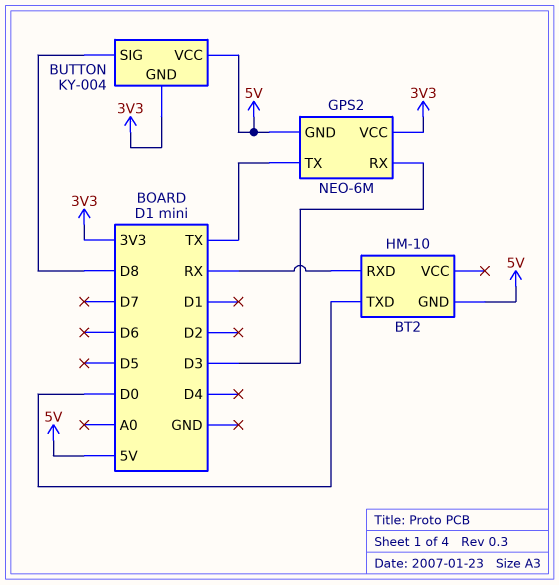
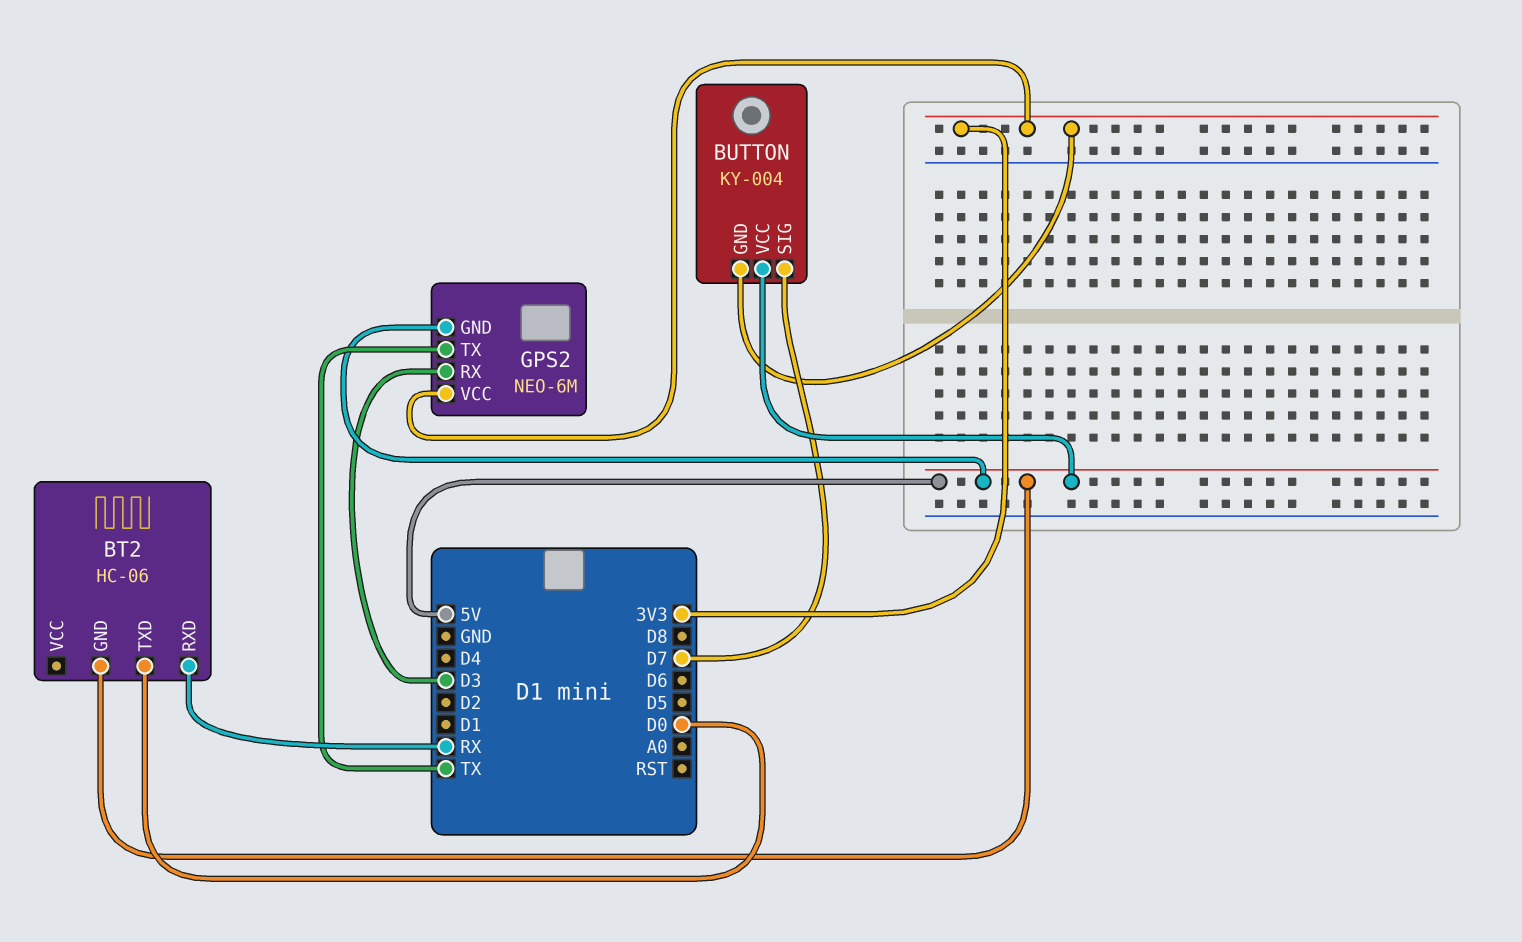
BT2: HM-10 -> HC-06
BUTTON pin SIG: D8 -> D7

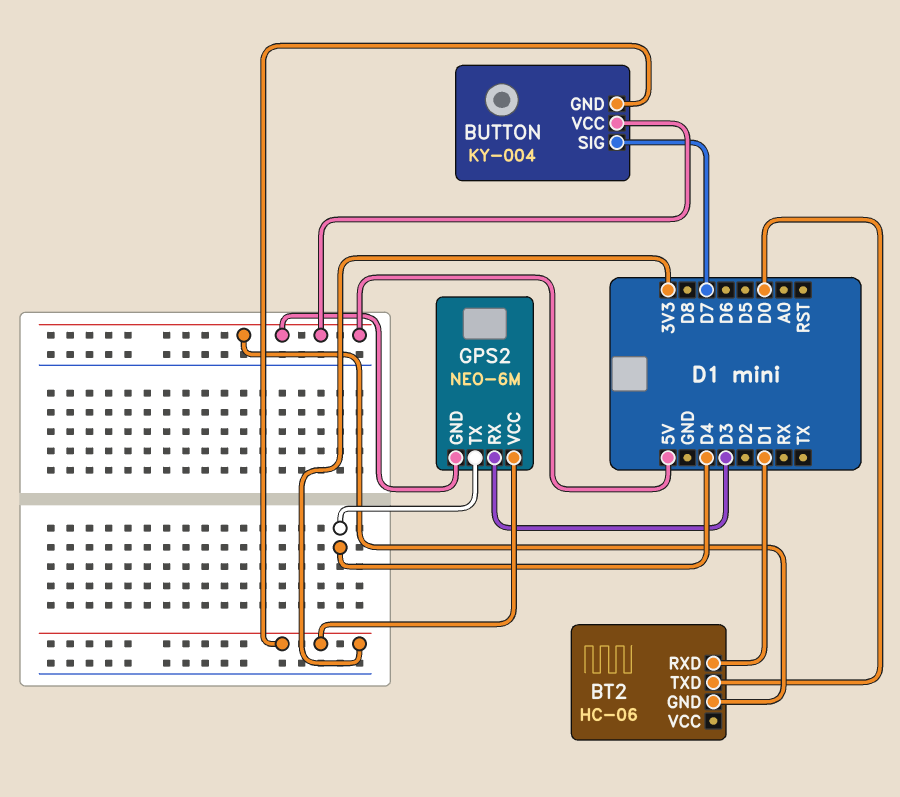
BT2 pin RXD: RX -> D1
GPS2 pin TX: TX -> D4

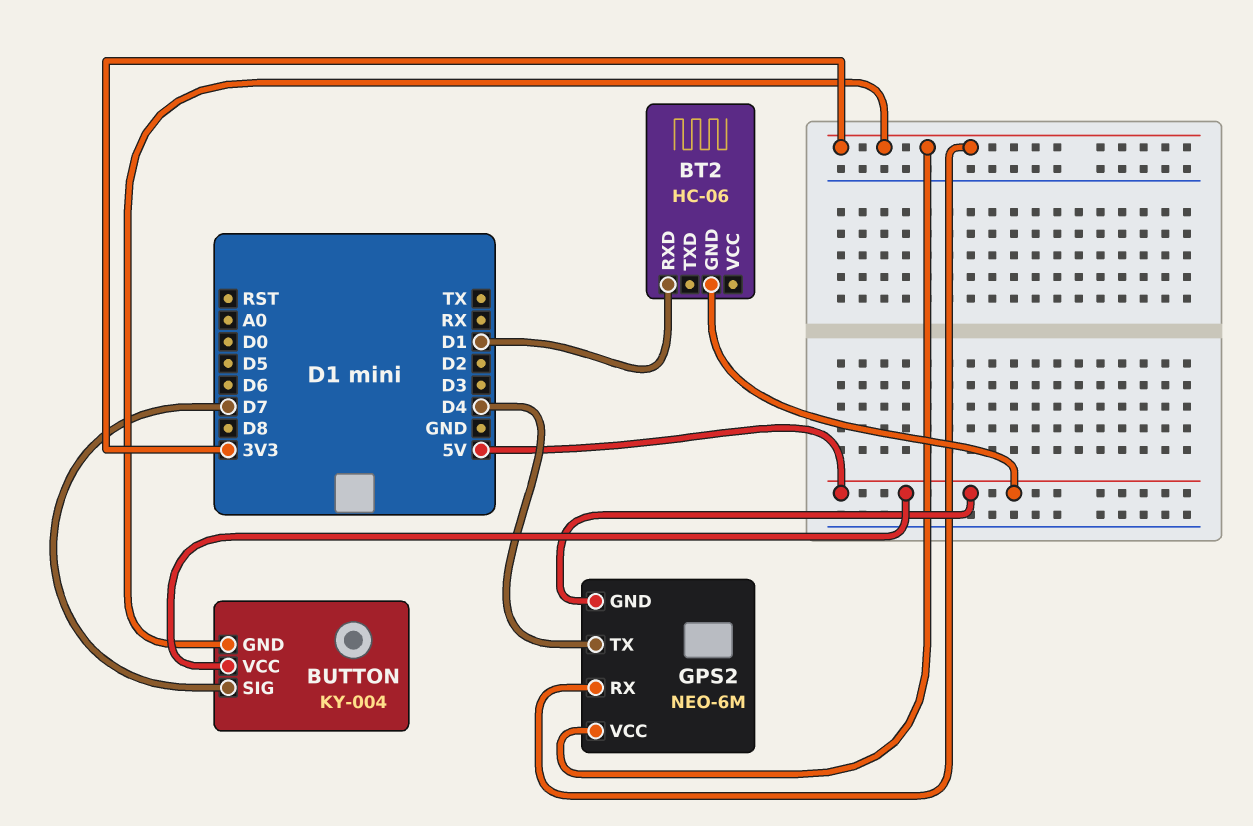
BT2 pin TXD: D0 -> none
GPS2 pin RX: D3 -> 3V3

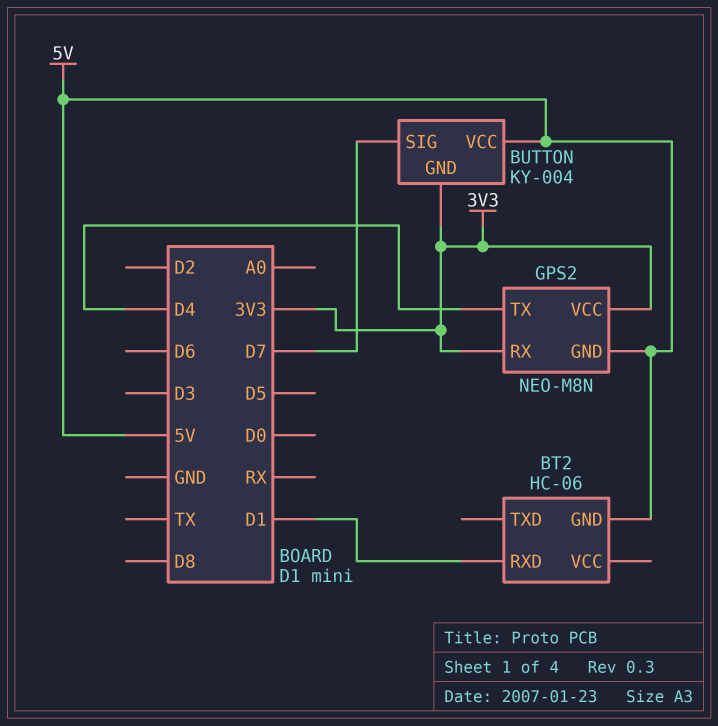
GPS2: NEO-6M -> NEO-M8N

